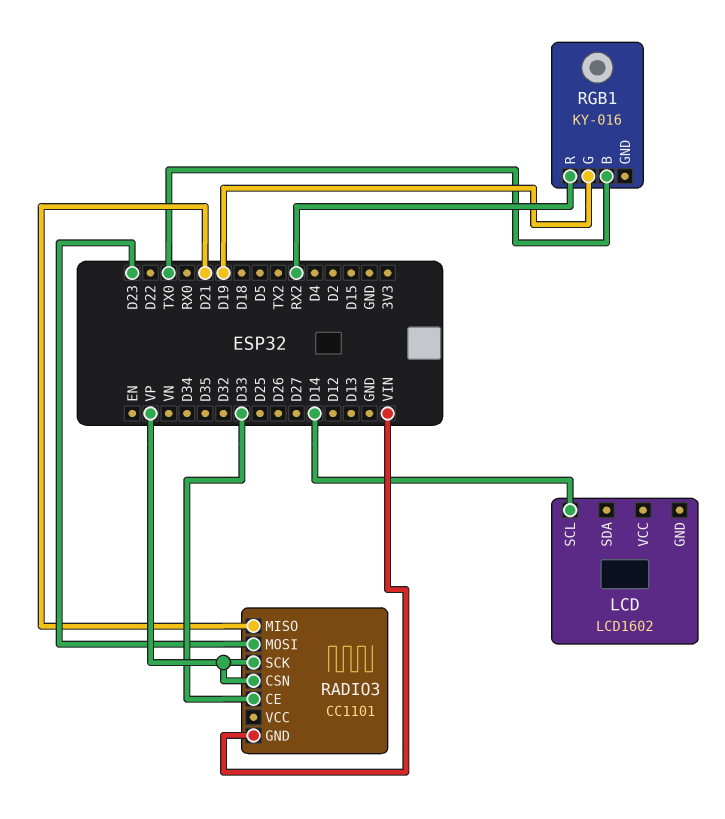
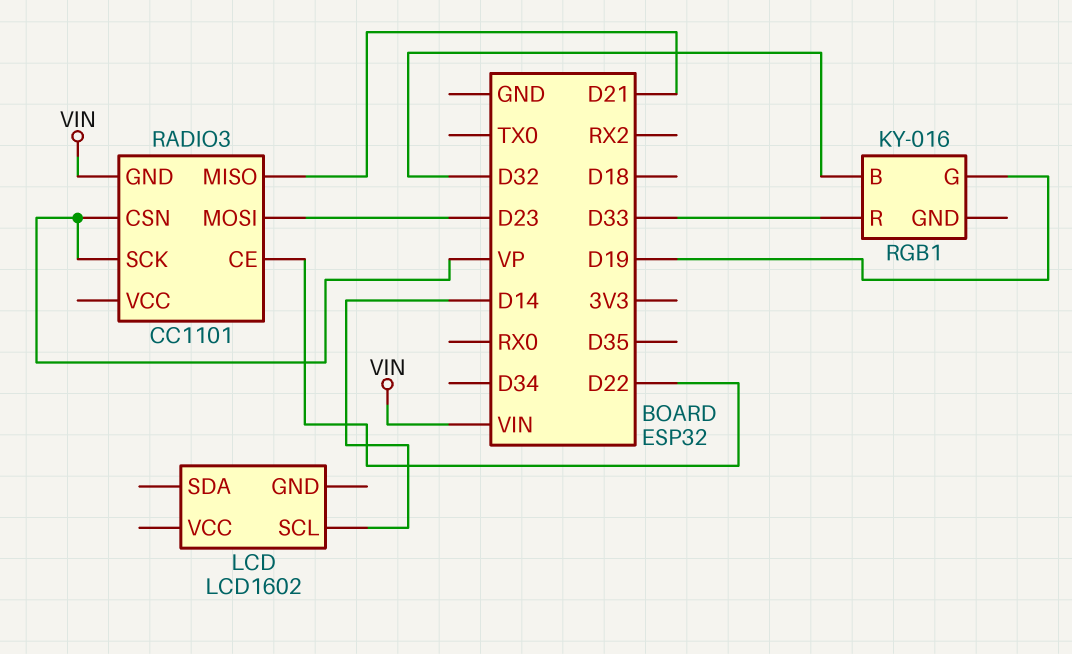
RADIO3 pin CE: D33 -> D22
RGB1 pin B: TX0 -> D32
RGB1 pin R: RX2 -> D33

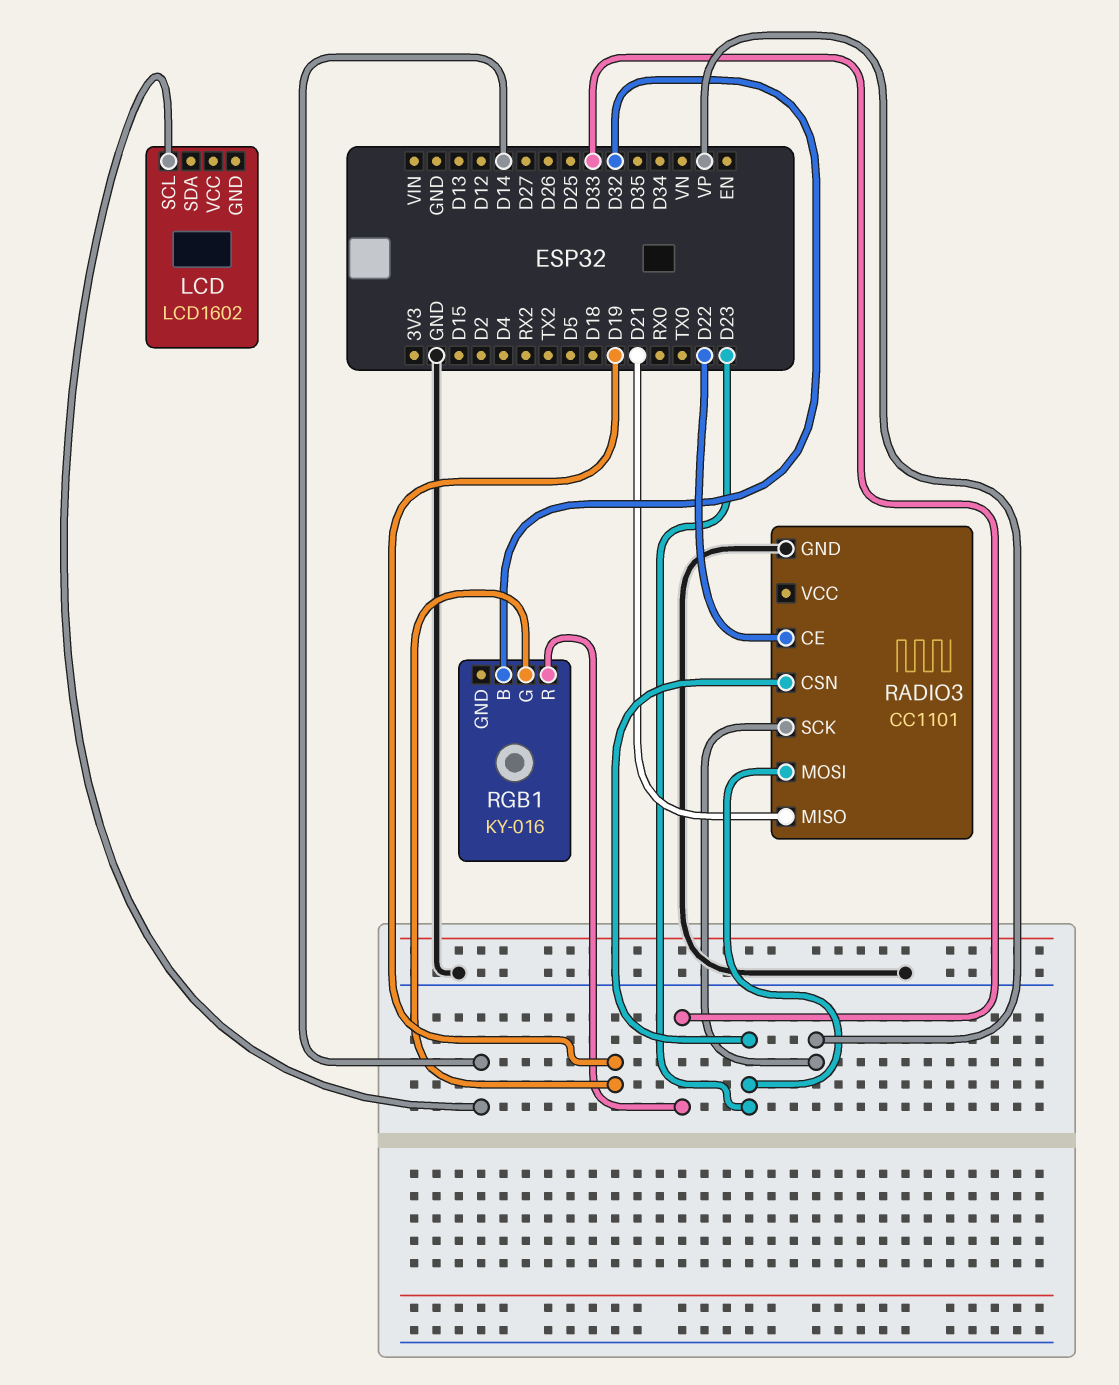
RADIO3 pin CSN: VP -> D23
RADIO3 pin GND: VIN -> GND

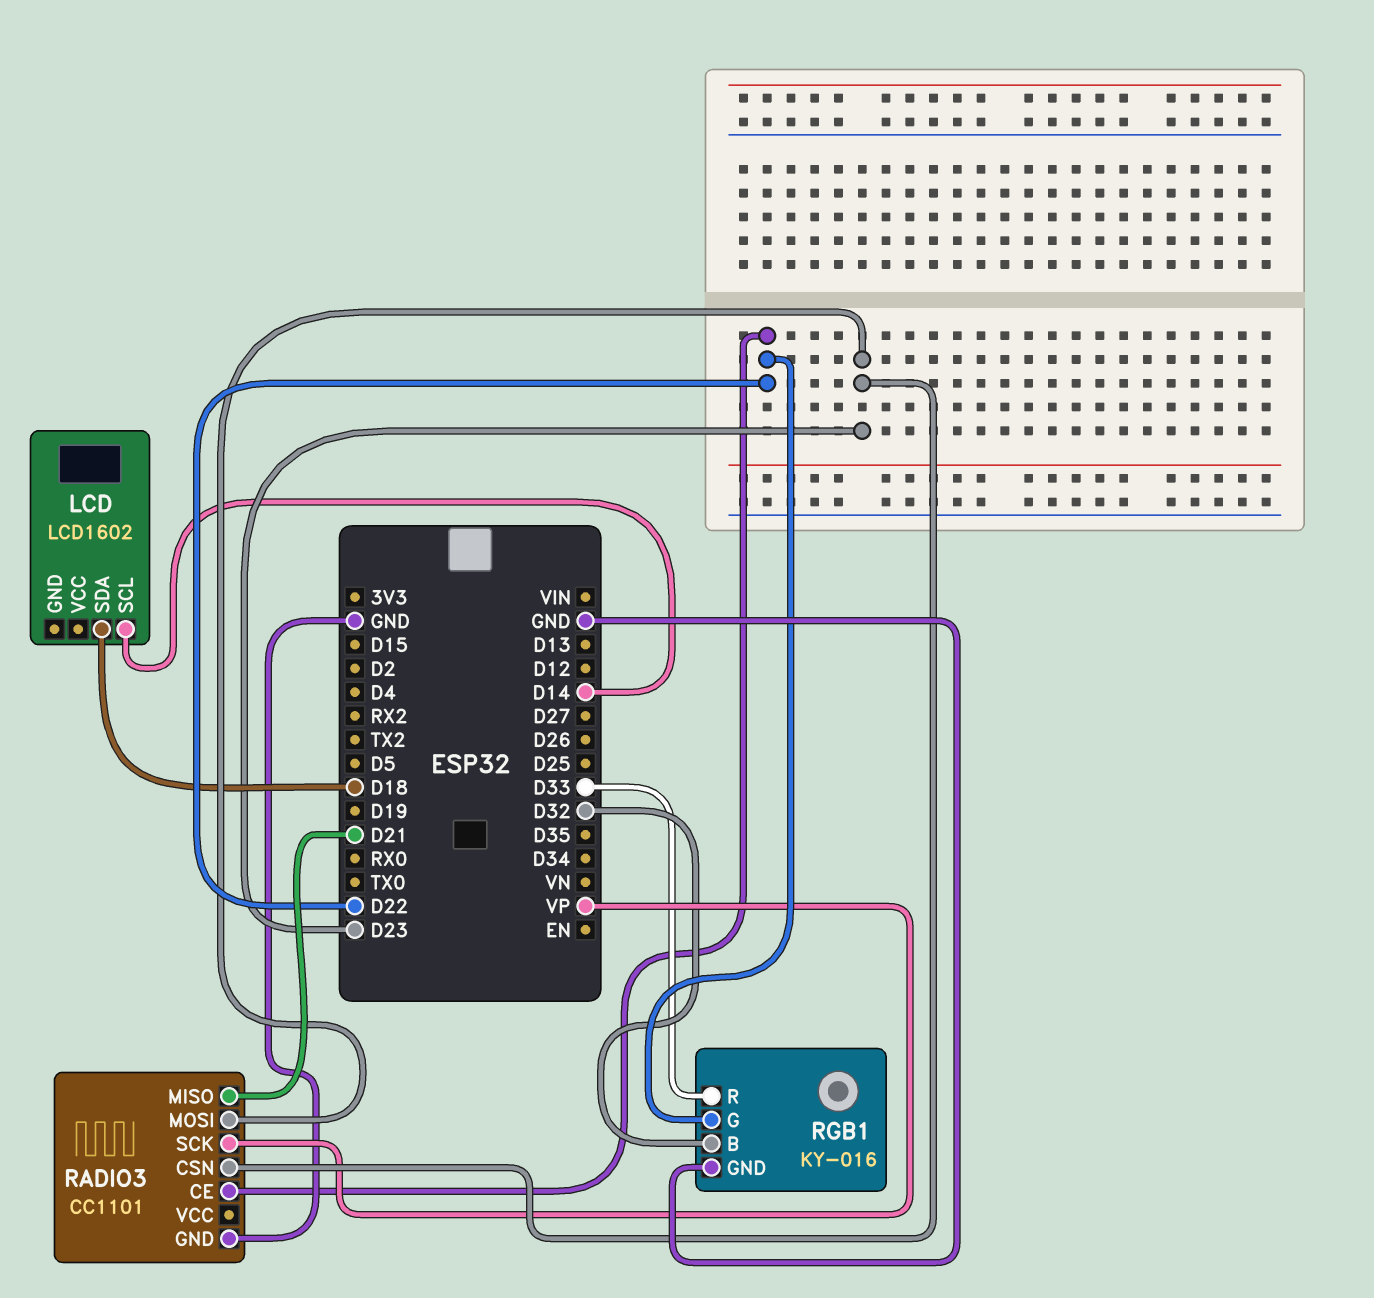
LCD pin SDA: none -> D18
RGB1 pin G: D19 -> D22
RGB1 pin GND: none -> GND

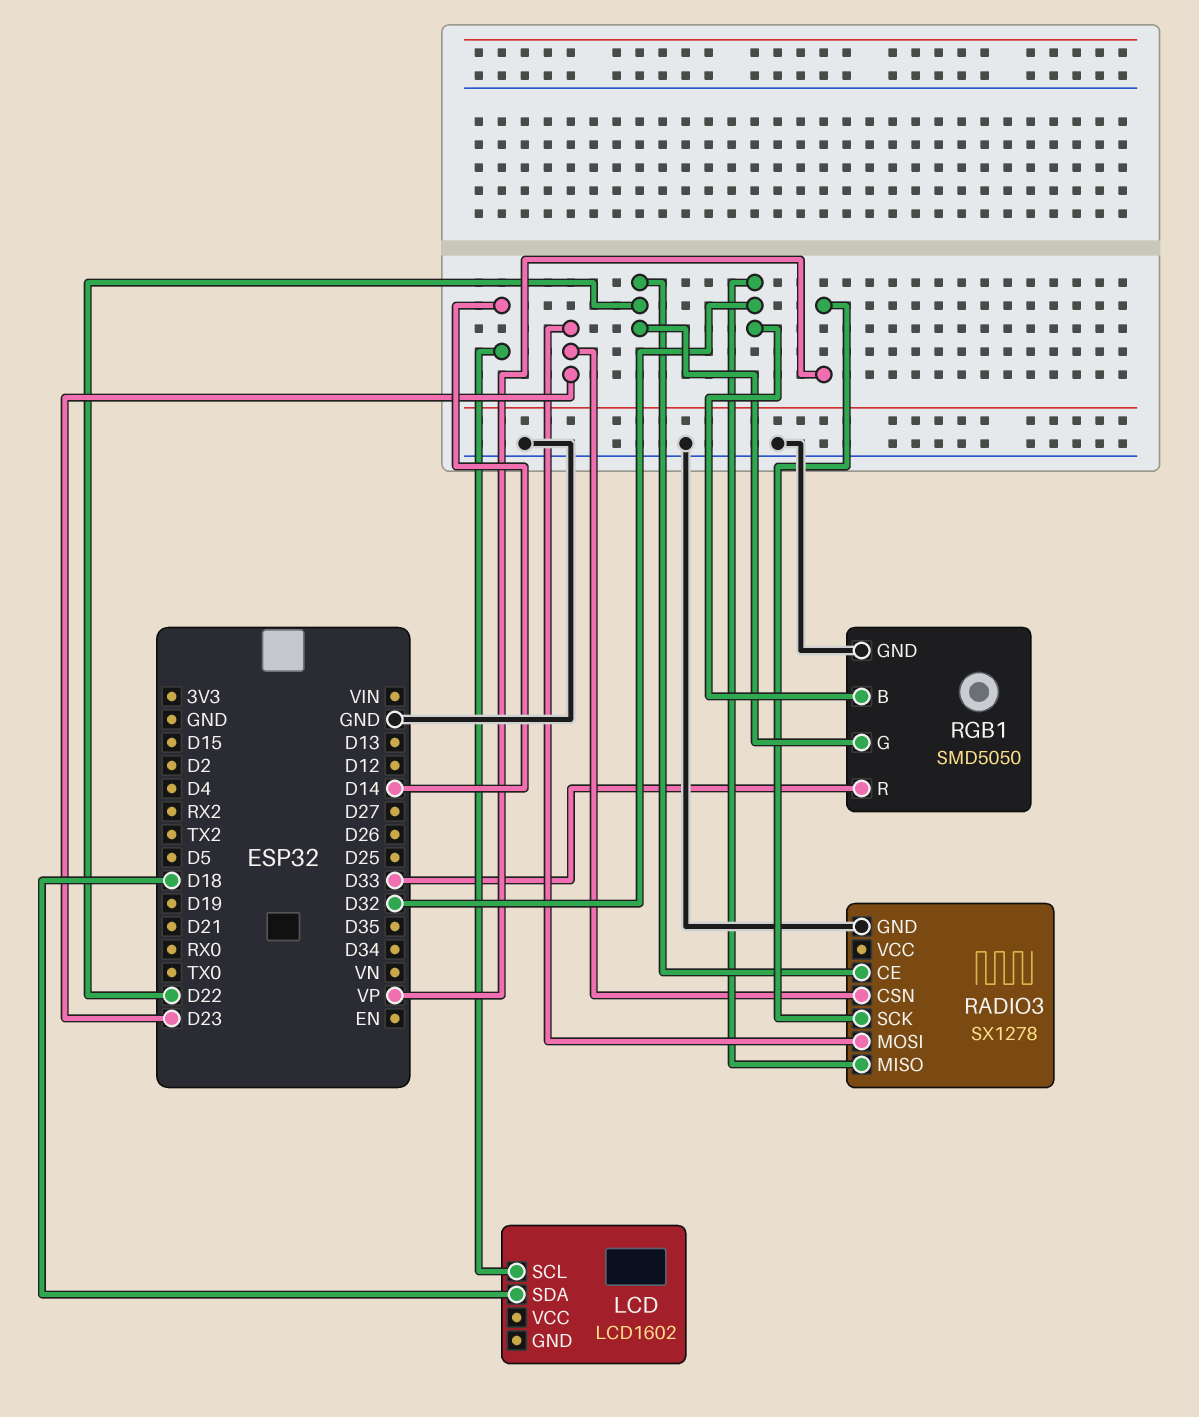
RADIO3: CC1101 -> SX1278
RADIO3 pin MISO: D21 -> D32
RGB1: KY-016 -> SMD5050

